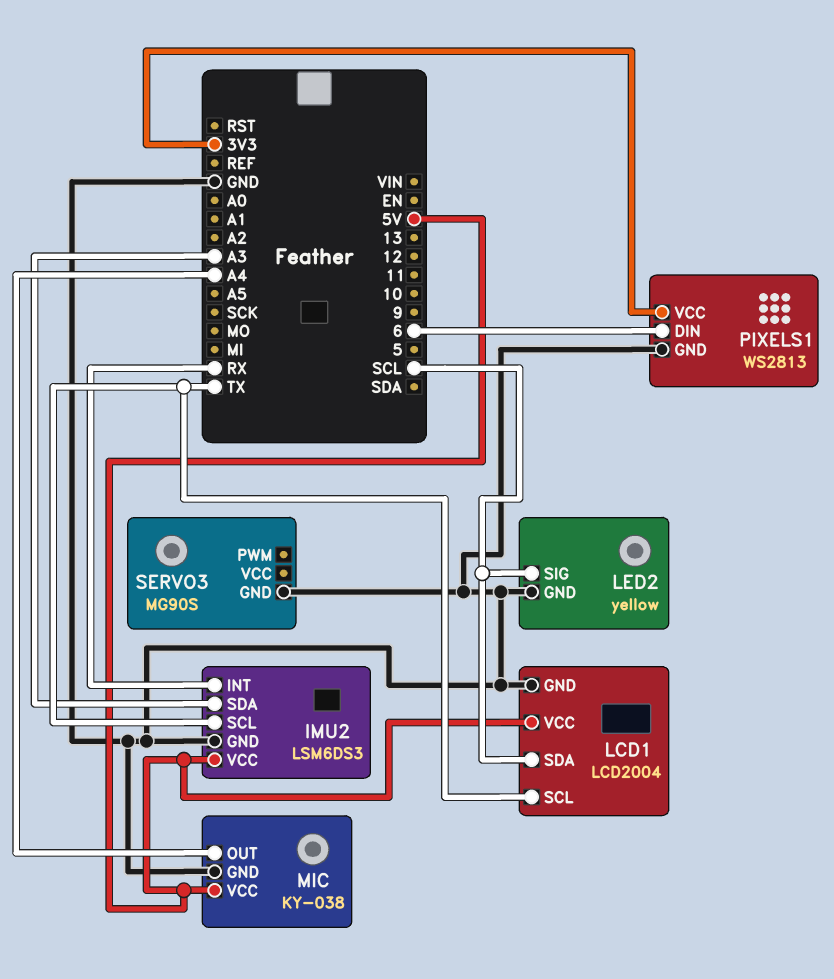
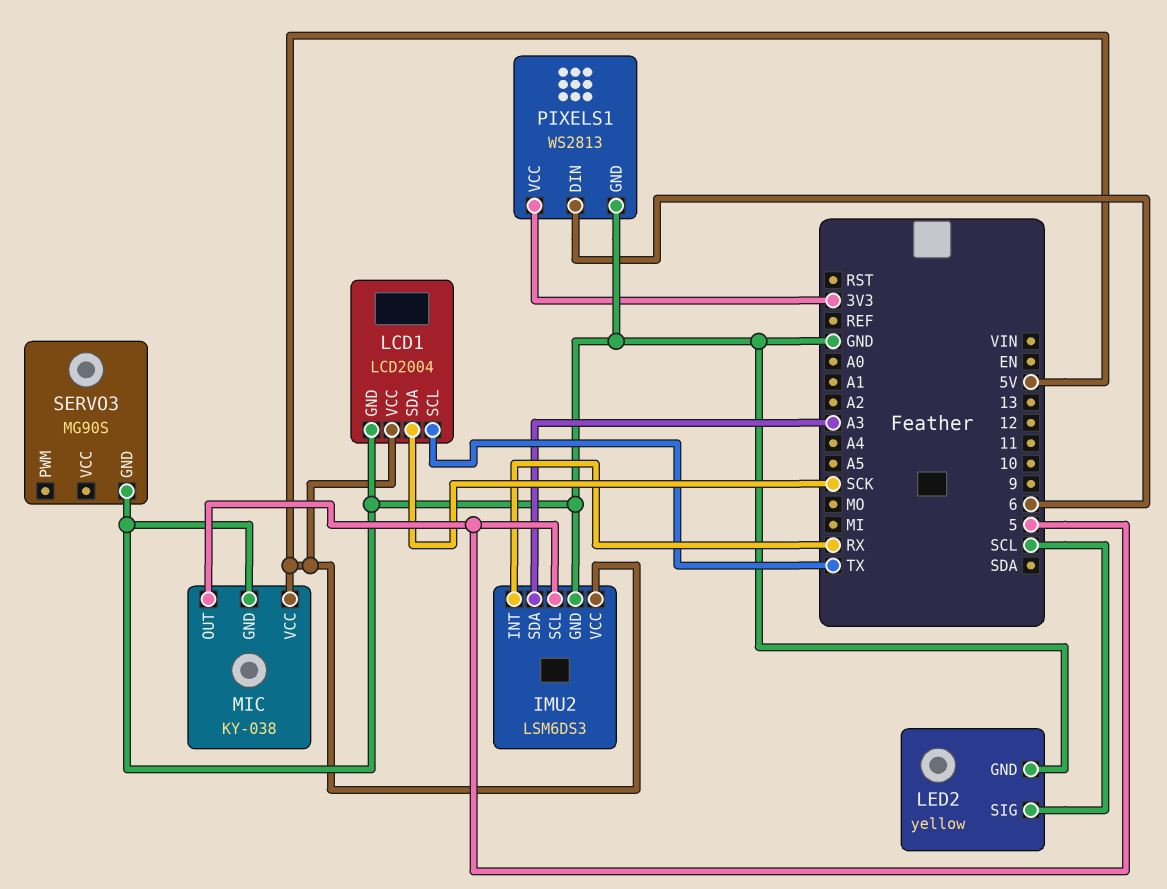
IMU2 pin SCL: TX -> 5
LCD1 pin SDA: SCL -> SCK
MIC pin OUT: A4 -> 5

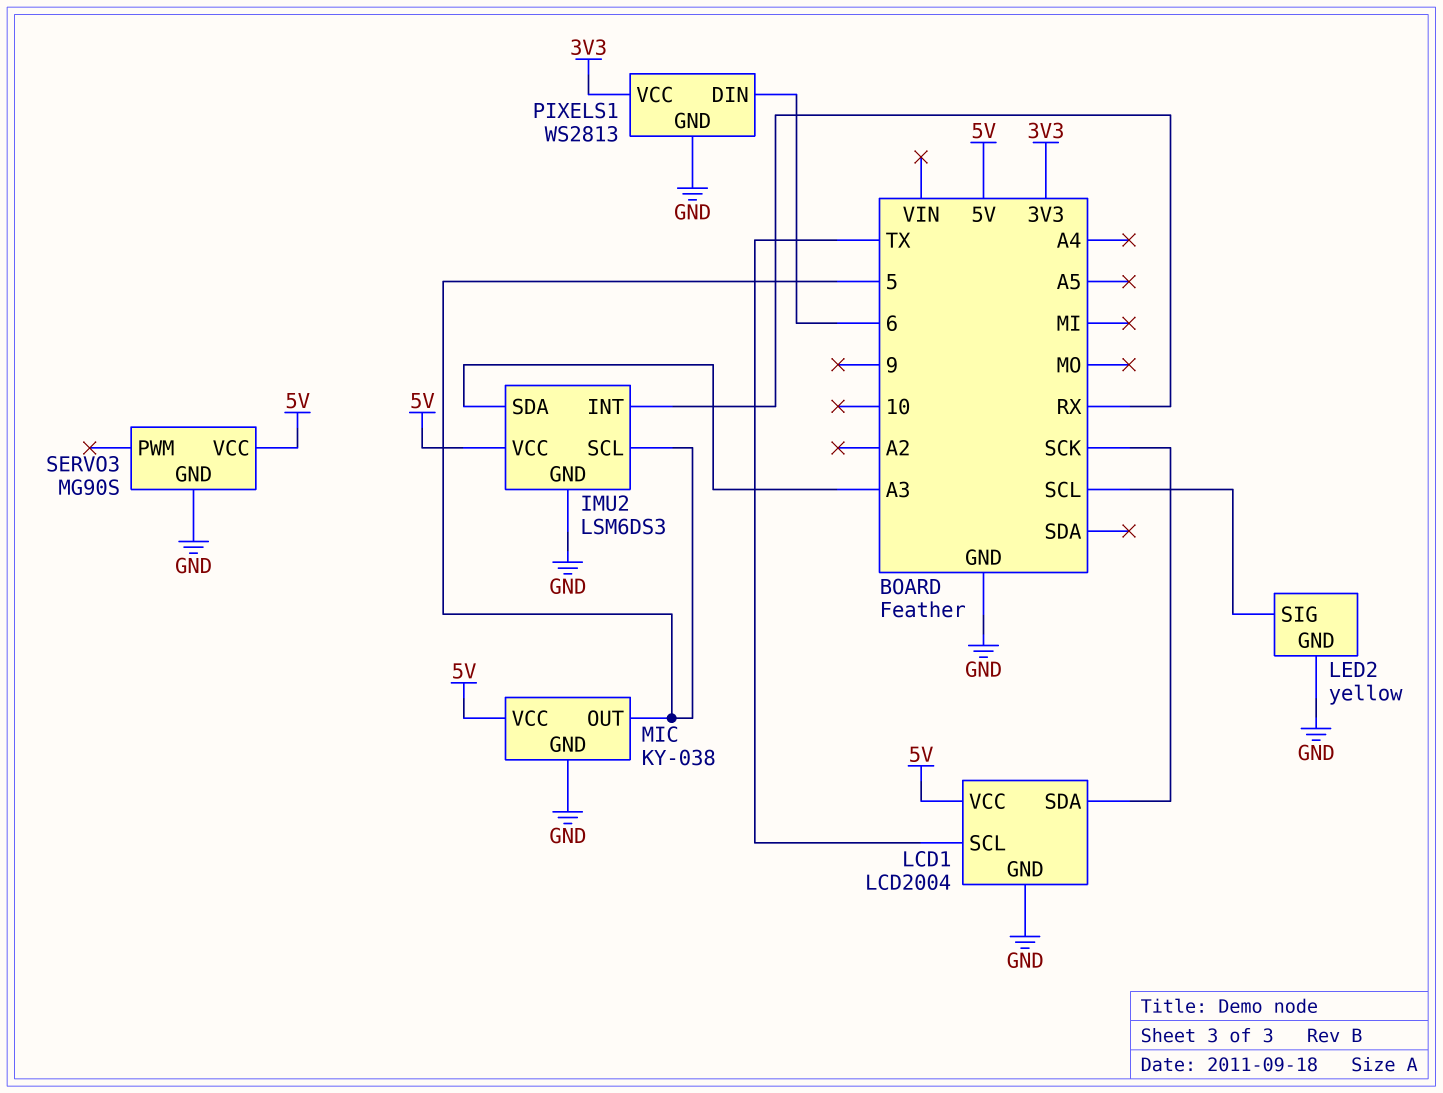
SERVO3 pin VCC: none -> 5V

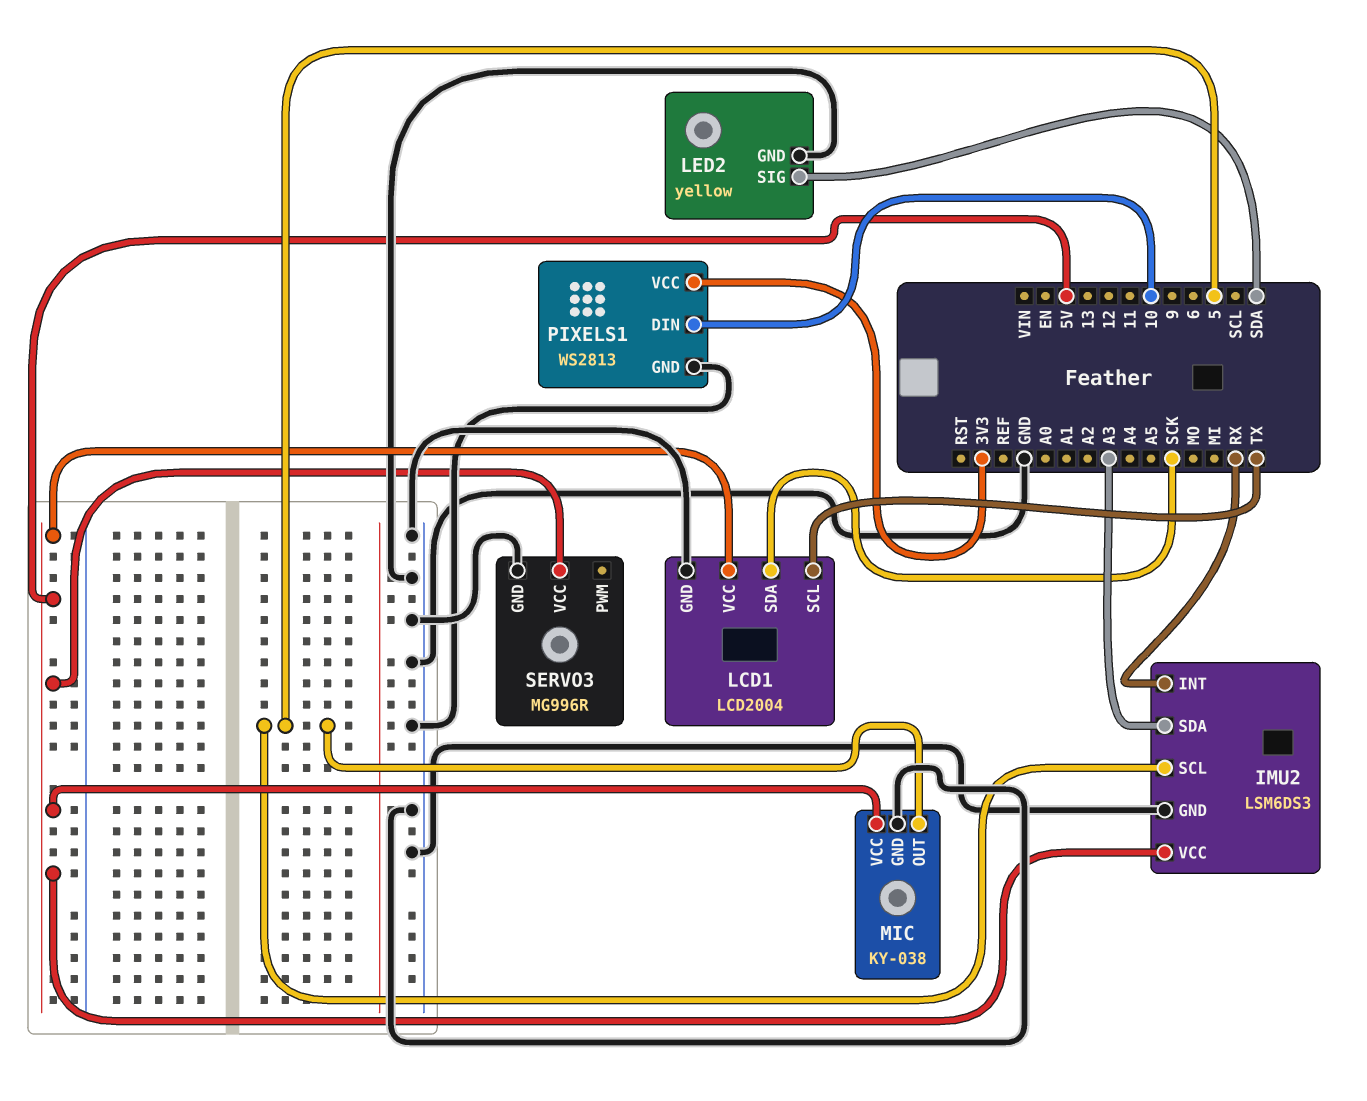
LED2 pin SIG: SCL -> SDA
PIXELS1 pin DIN: 6 -> 10
SERVO3: MG90S -> MG996R

